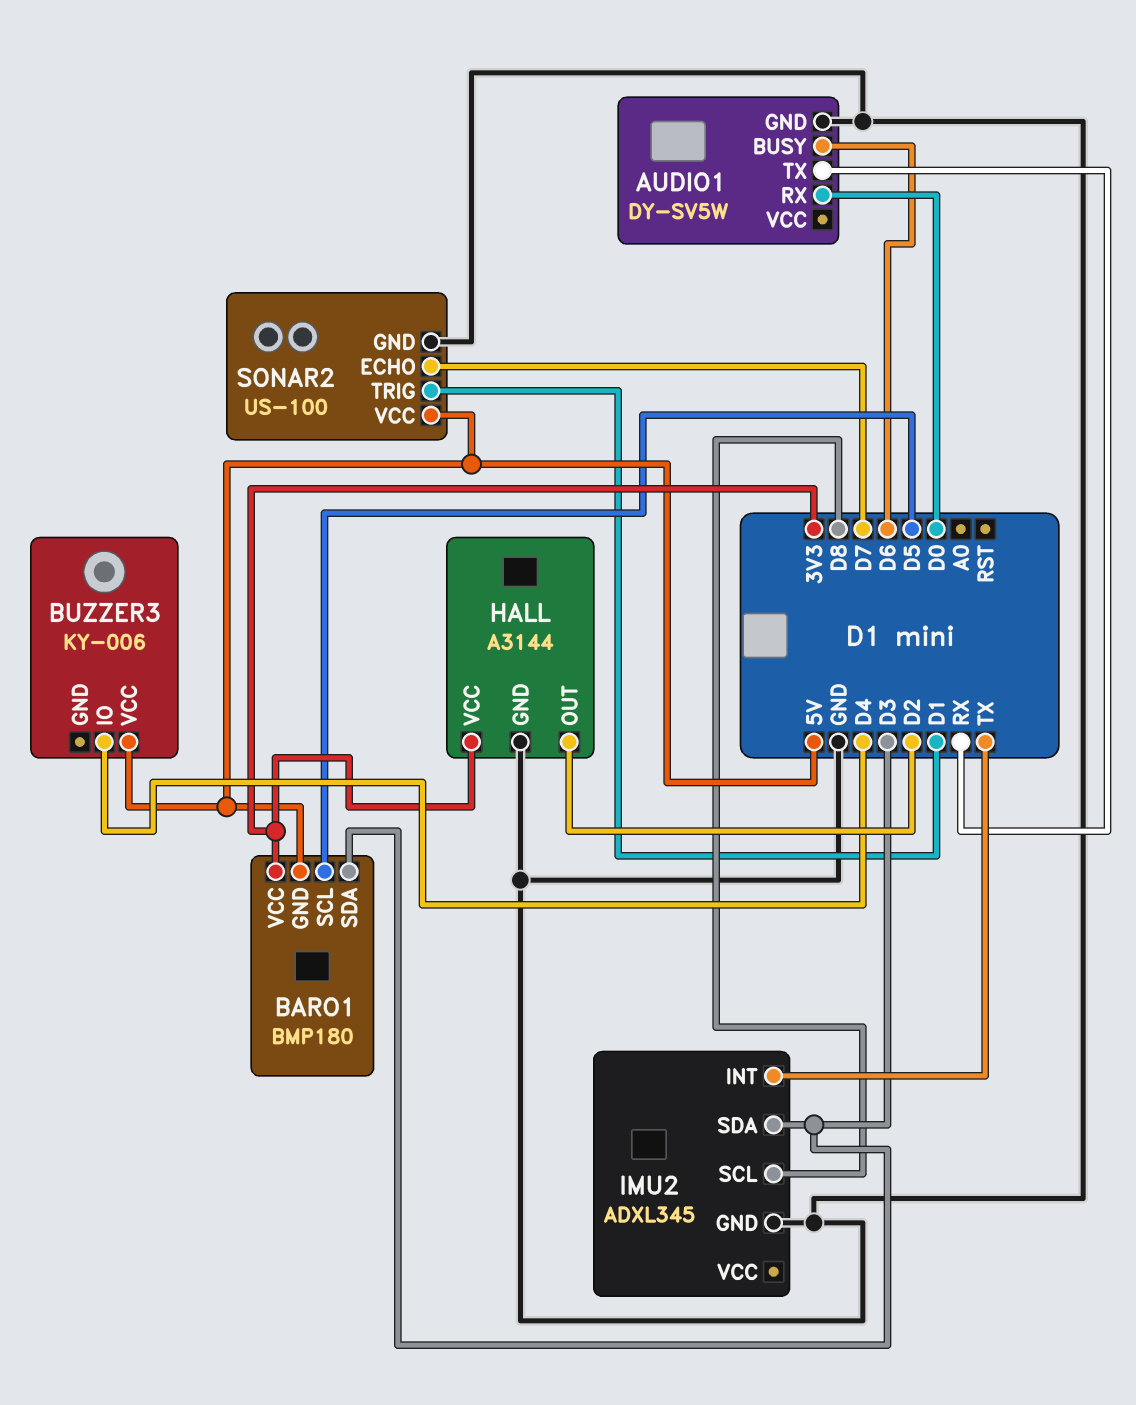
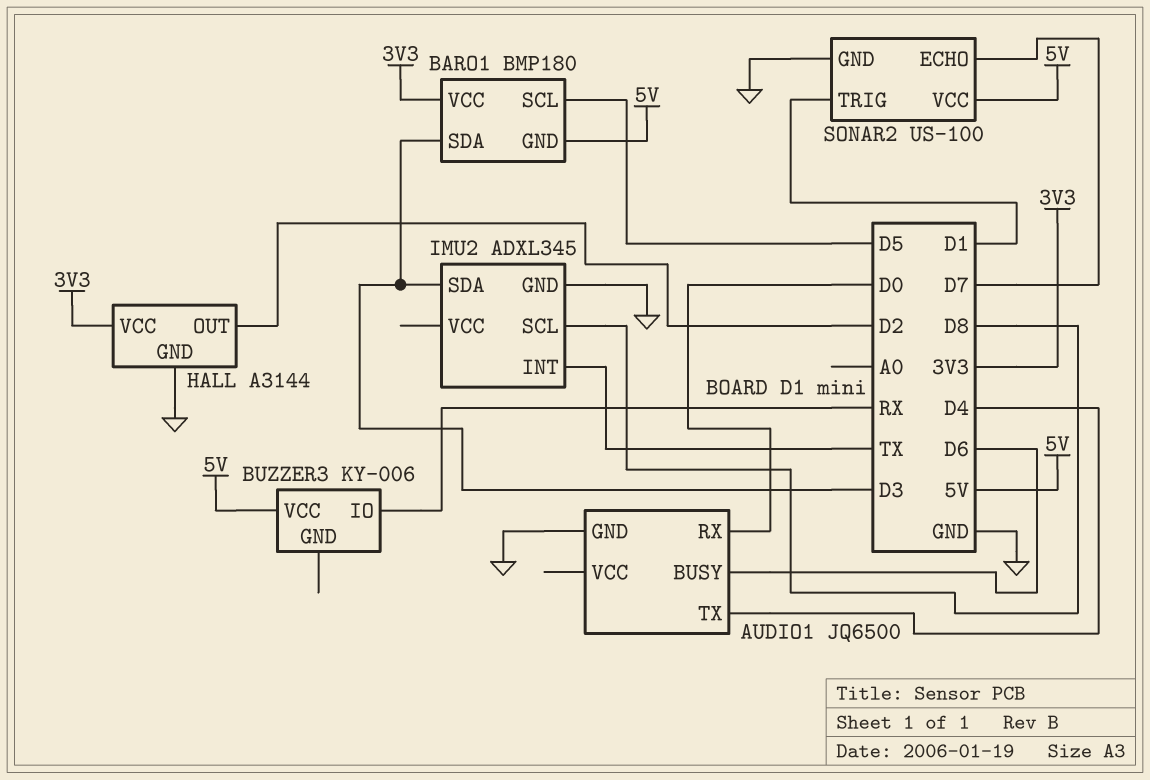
AUDIO1: DY-SV5W -> JQ6500
AUDIO1 pin TX: RX -> D4
BUZZER3 pin IO: D4 -> RX

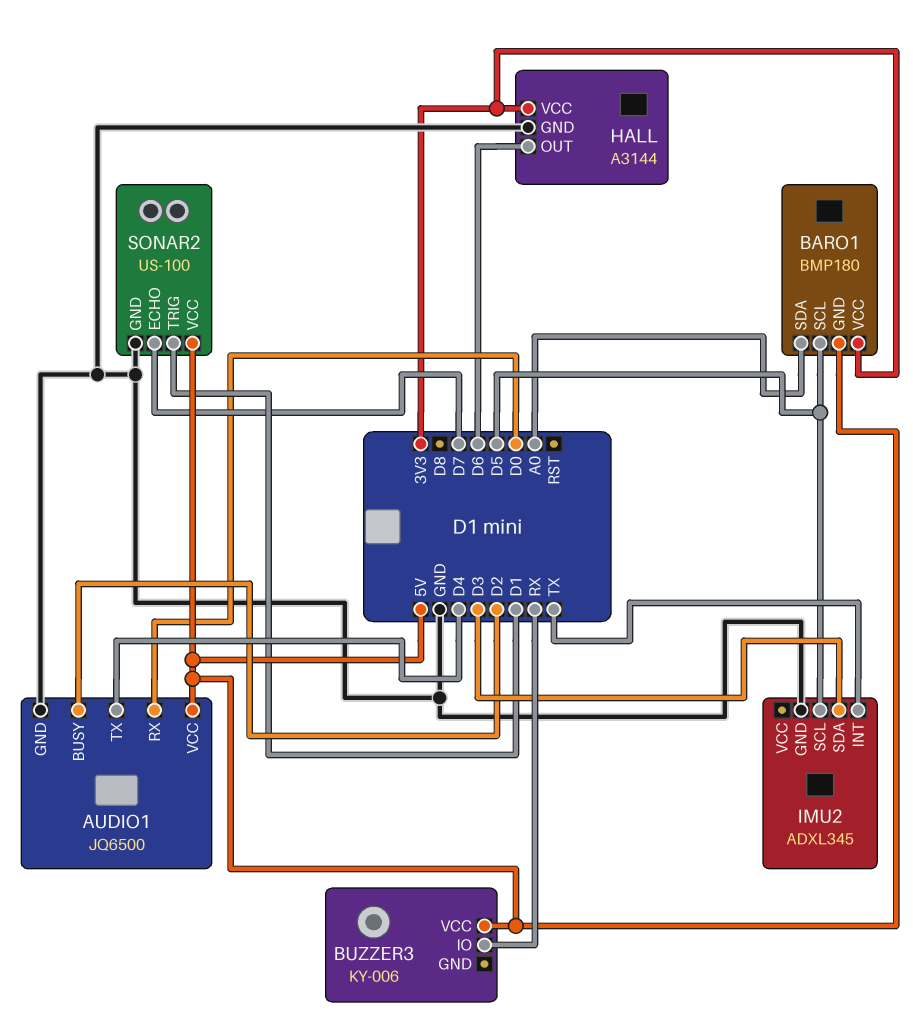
AUDIO1 pin BUSY: D6 -> D2
AUDIO1 pin VCC: none -> 5V
BARO1 pin SDA: D3 -> A0
HALL pin OUT: D2 -> D6
IMU2 pin SCL: D8 -> D5

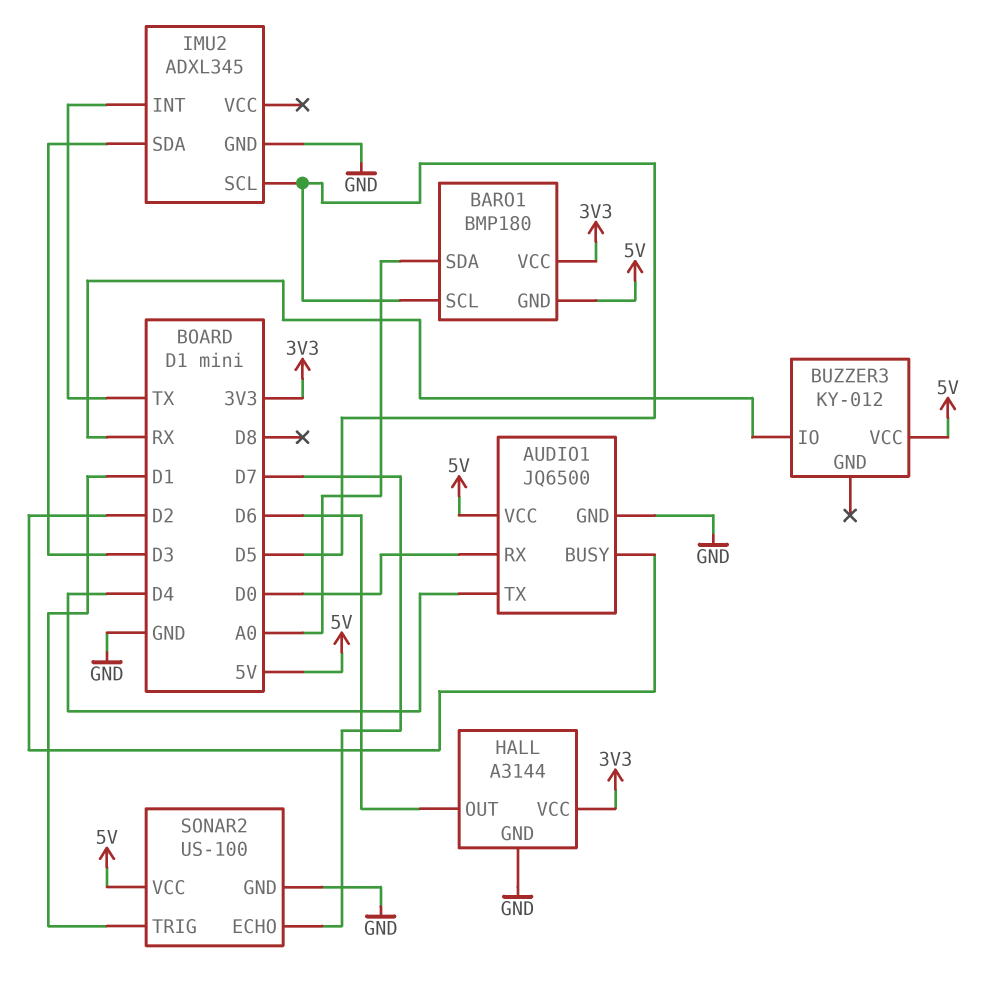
BUZZER3: KY-006 -> KY-012

